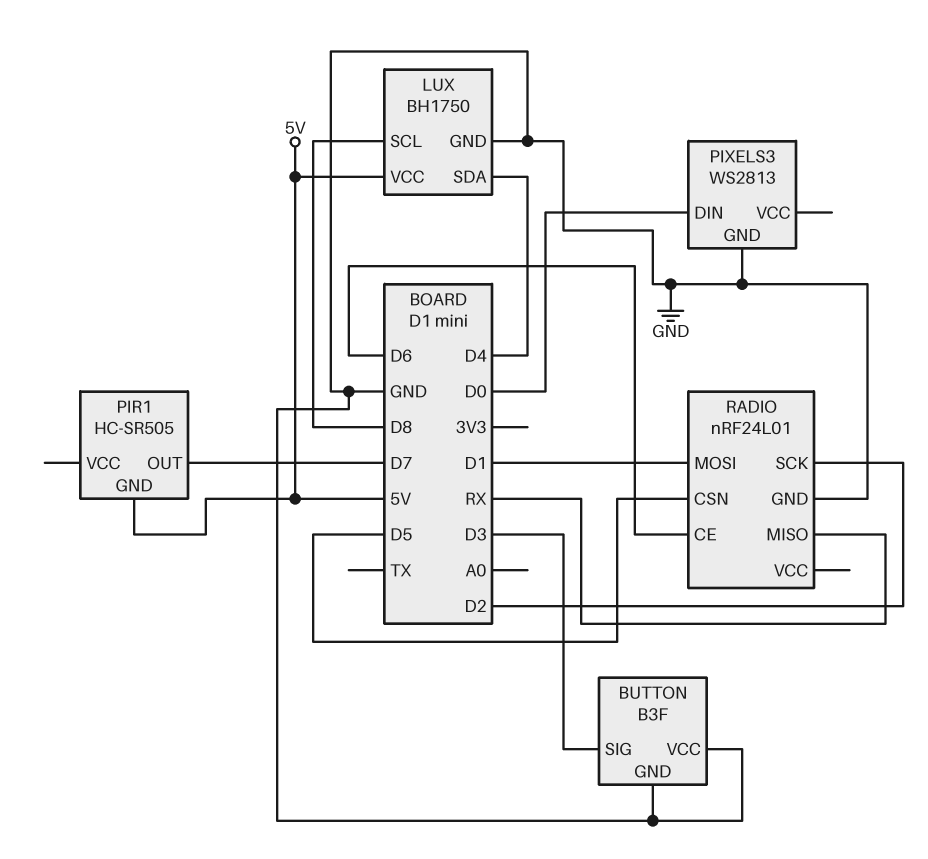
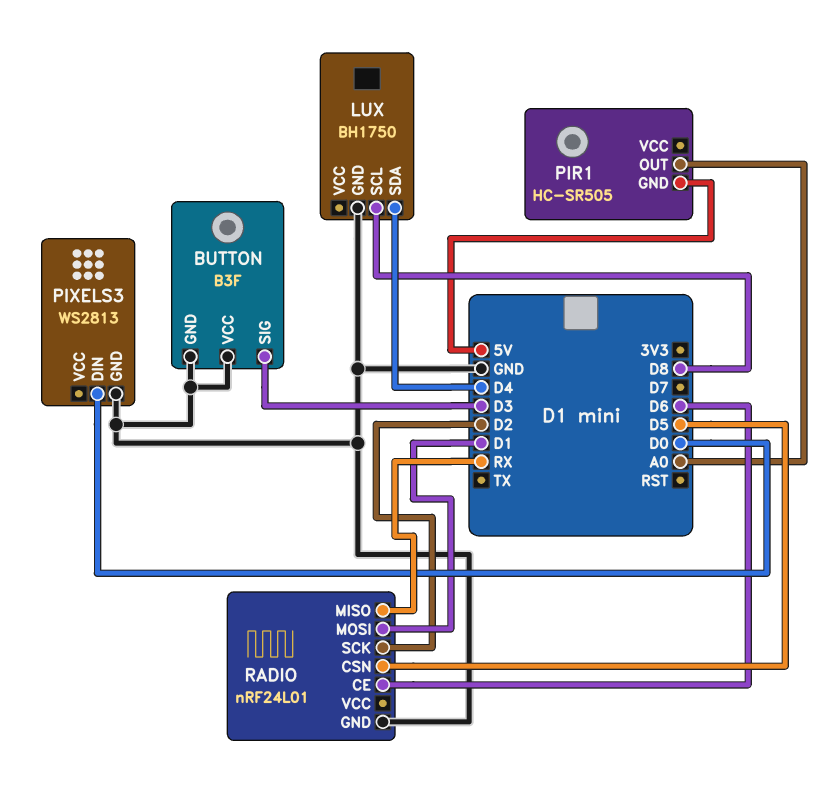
LUX pin VCC: 5V -> none
PIR1 pin OUT: D7 -> A0

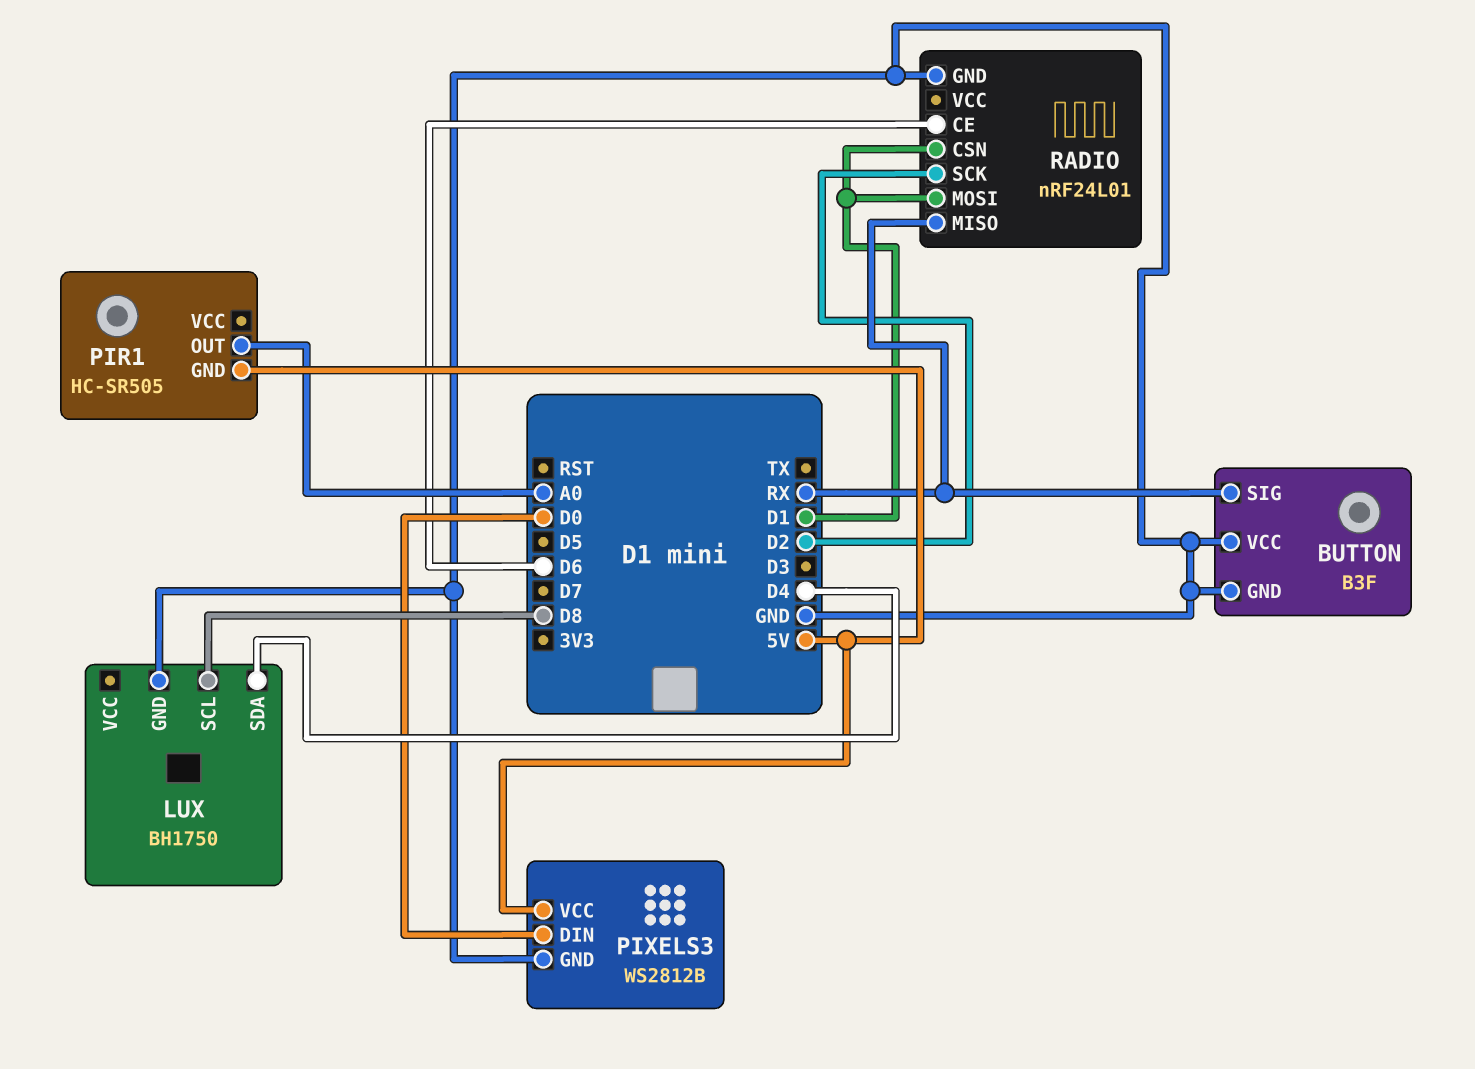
BUTTON pin SIG: D3 -> RX
PIXELS3: WS2813 -> WS2812B
PIXELS3 pin VCC: none -> 5V
RADIO pin CSN: D5 -> D1

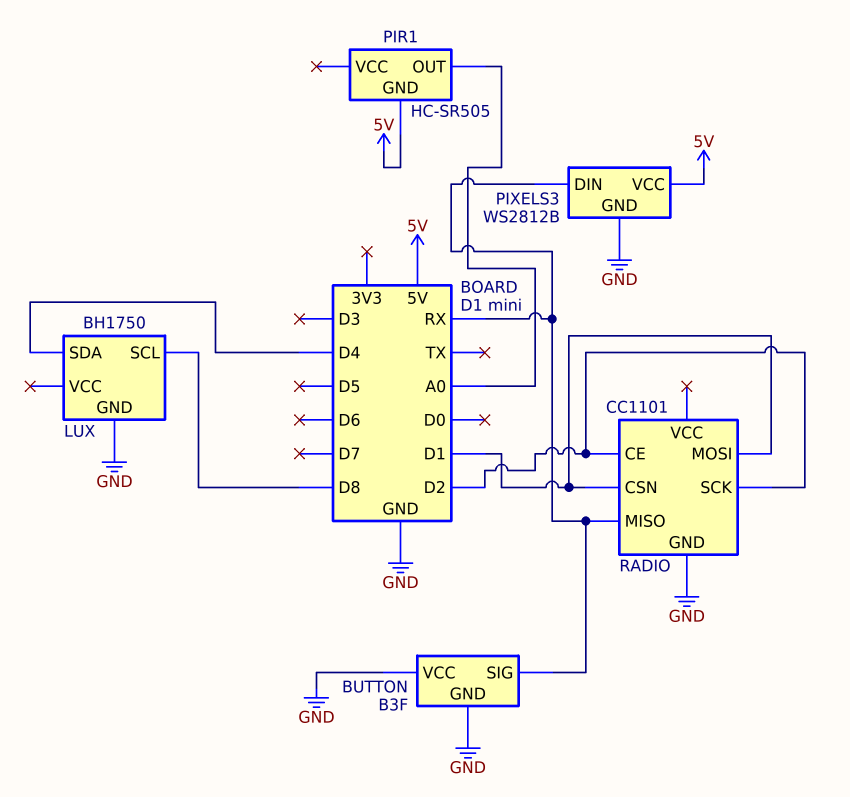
PIXELS3 pin DIN: D0 -> RX
RADIO: nRF24L01 -> CC1101
RADIO pin CE: D6 -> D2

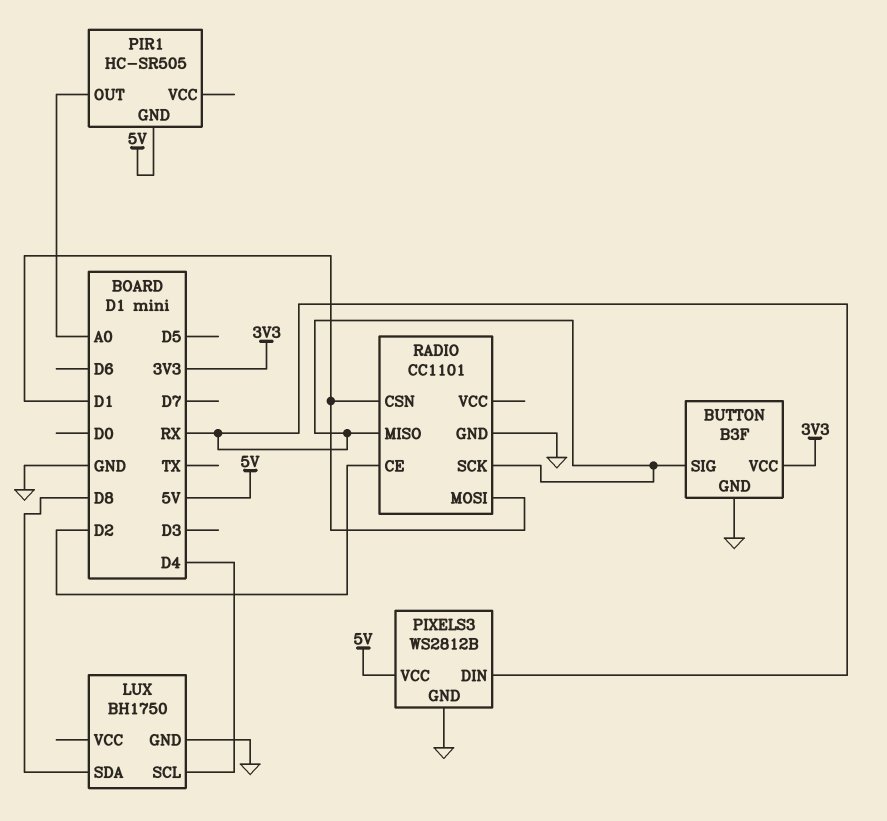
BUTTON pin VCC: GND -> 3V3
LUX pin SCL: D8 -> D4
LUX pin SDA: D4 -> D8
RADIO pin SCK: D2 -> RX

